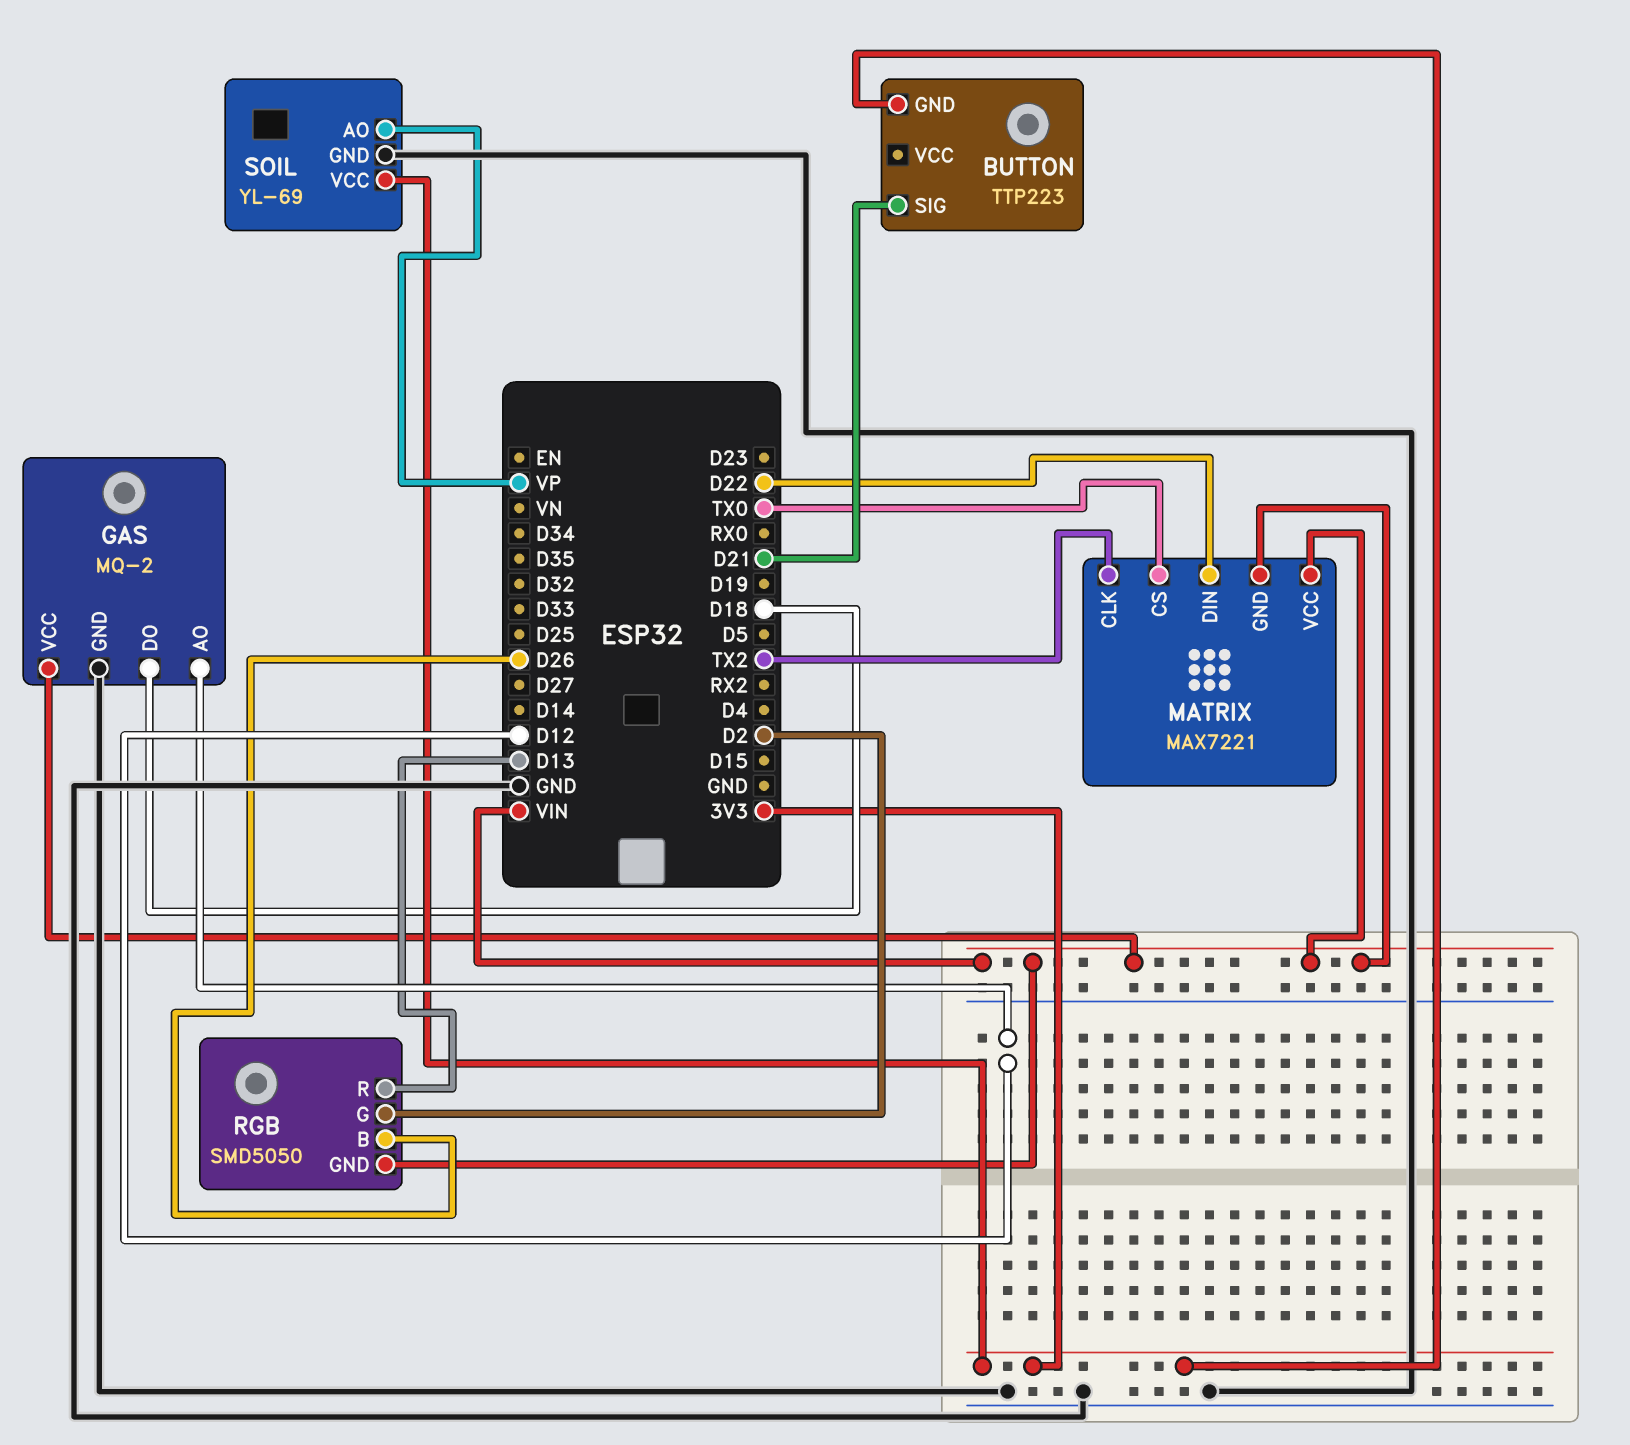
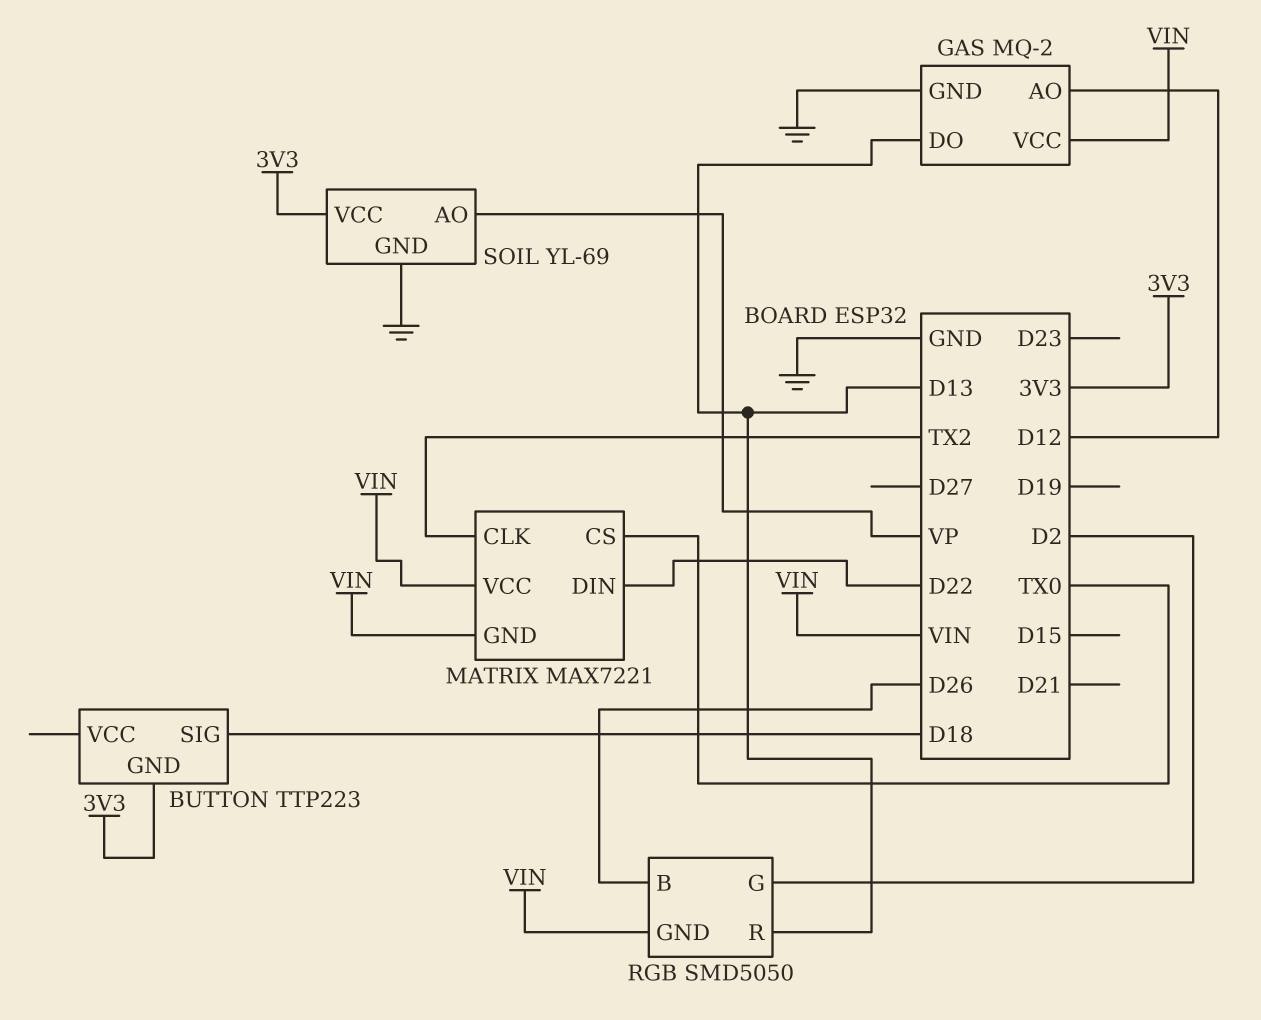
BUTTON pin SIG: D21 -> D18
GAS pin DO: D18 -> D13

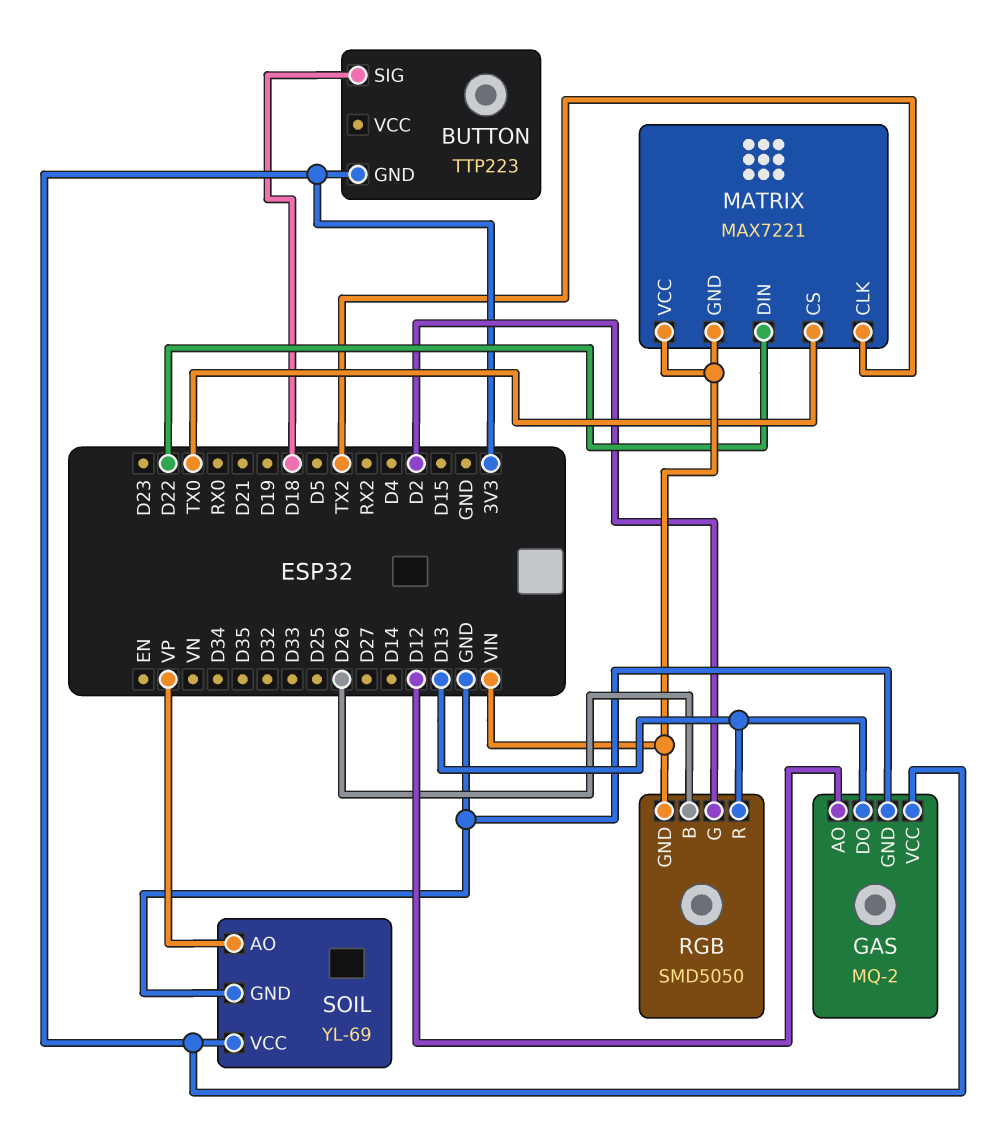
GAS pin VCC: VIN -> 3V3

